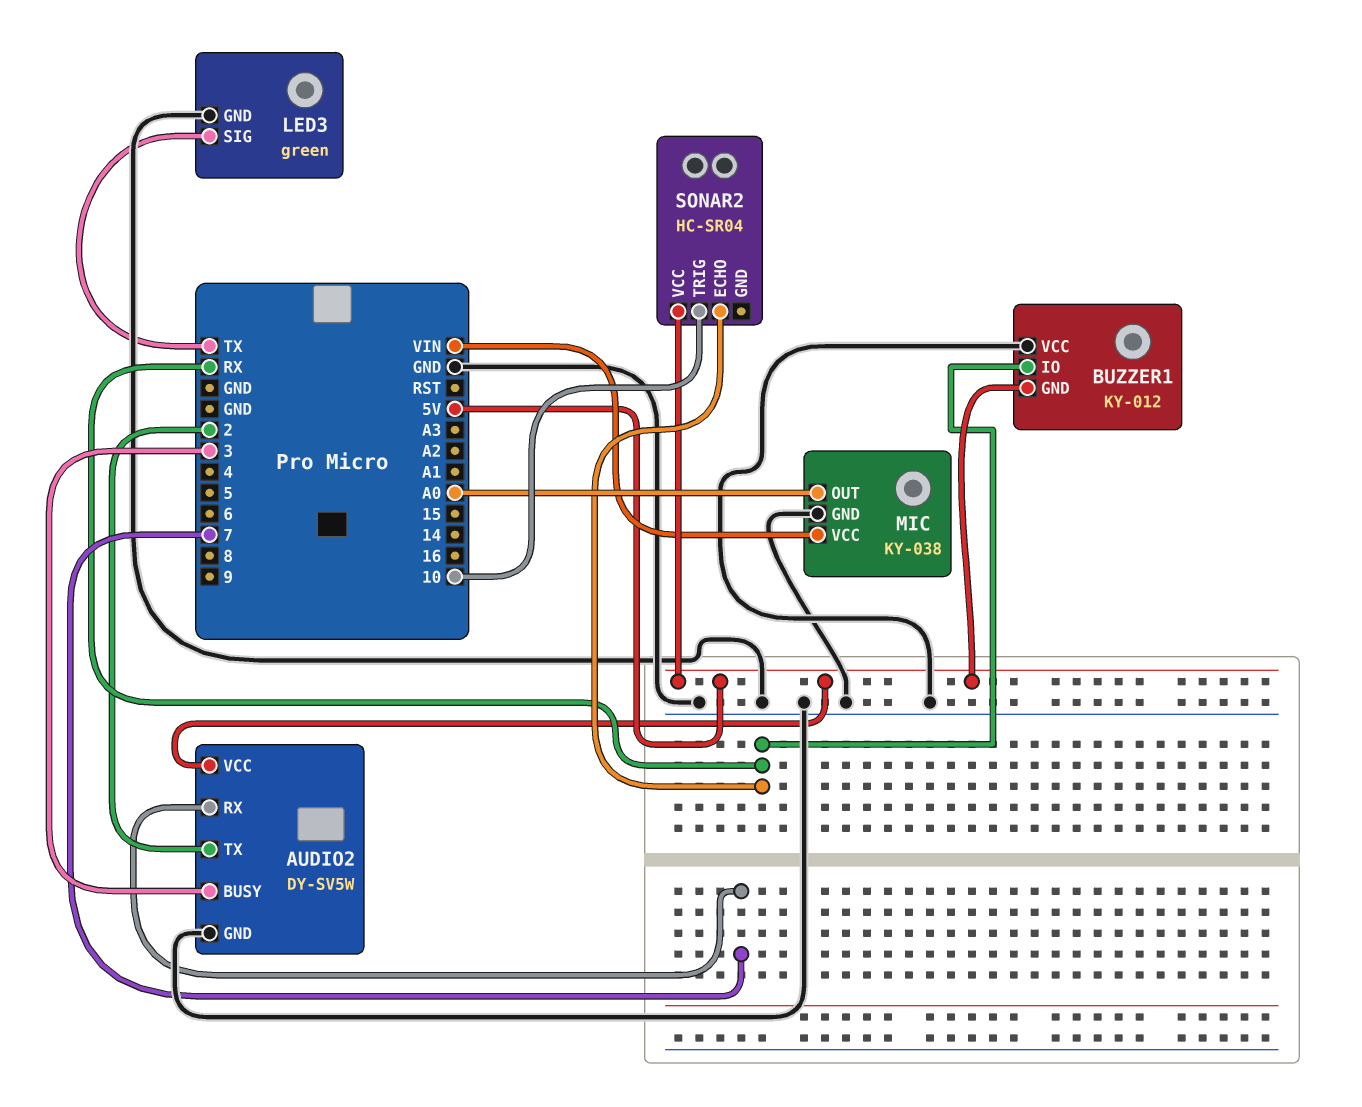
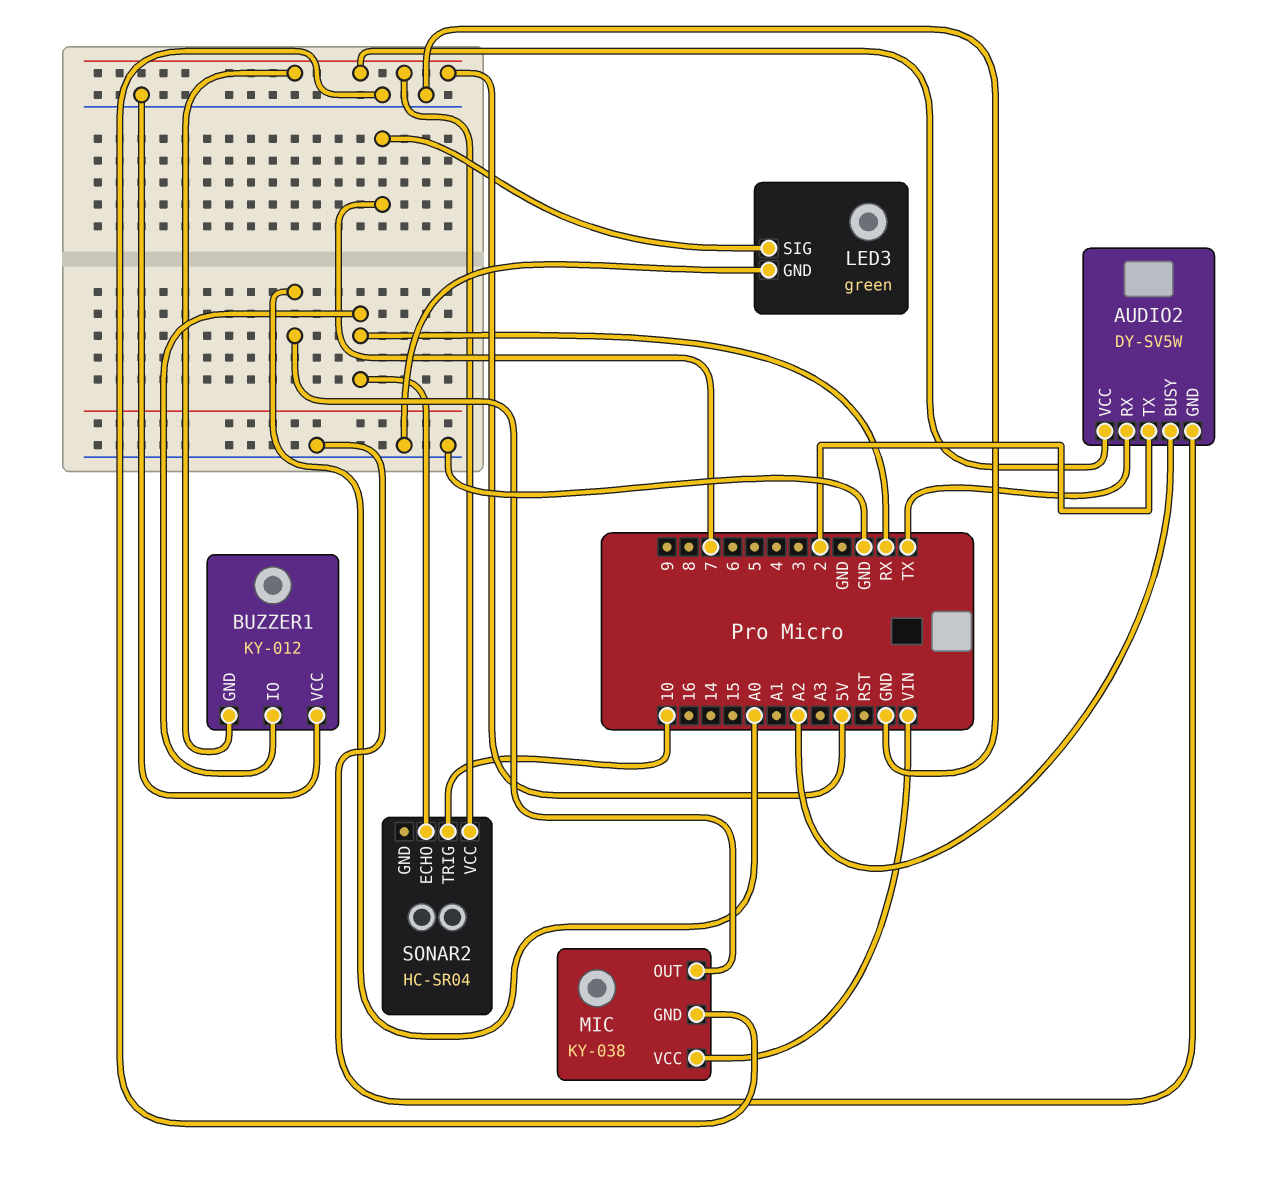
AUDIO2 pin BUSY: 3 -> A2
AUDIO2 pin RX: 7 -> TX
LED3 pin SIG: TX -> 7

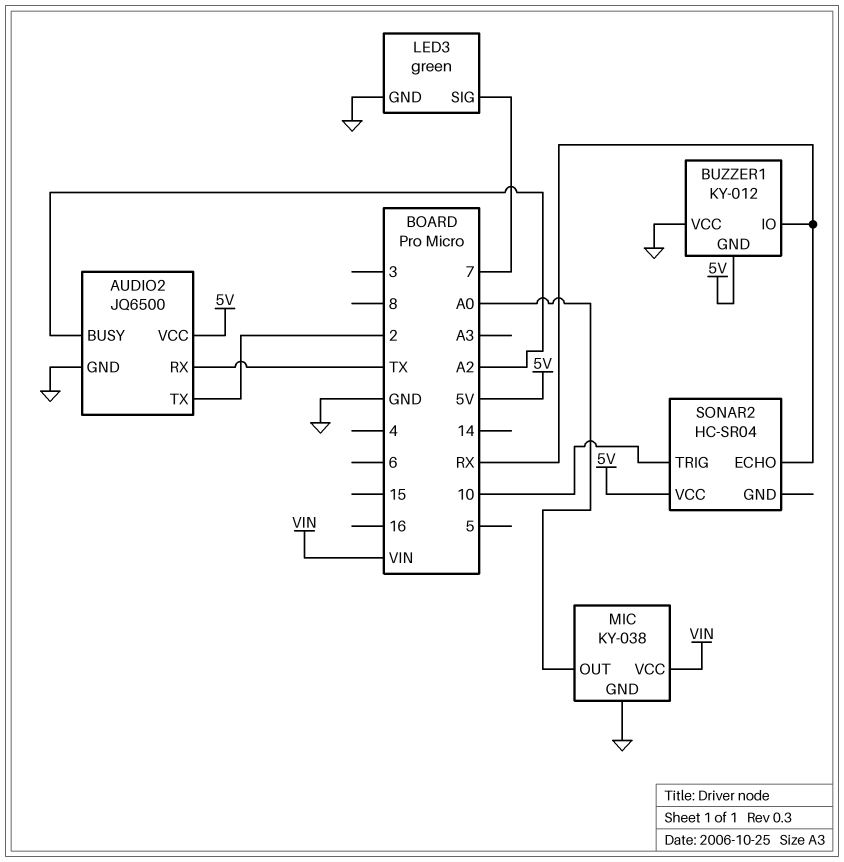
AUDIO2: DY-SV5W -> JQ6500

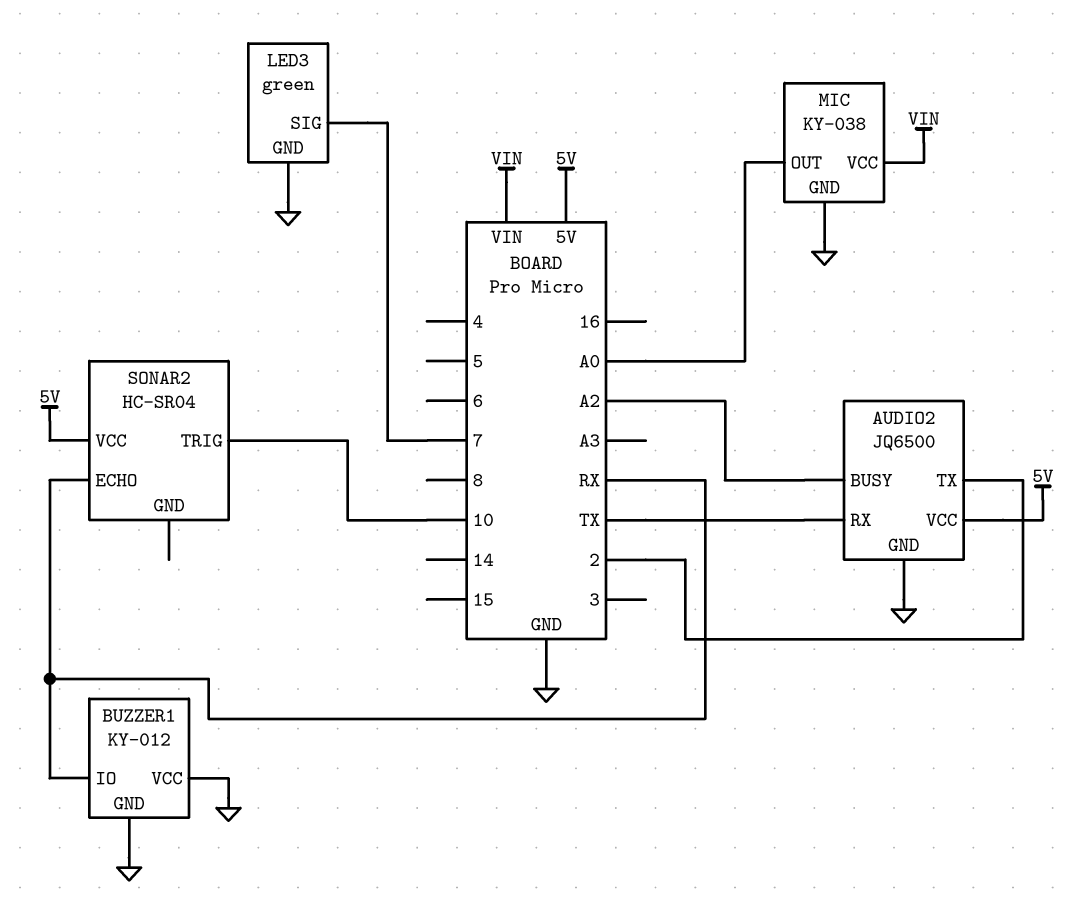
BUZZER1 pin GND: 5V -> GND

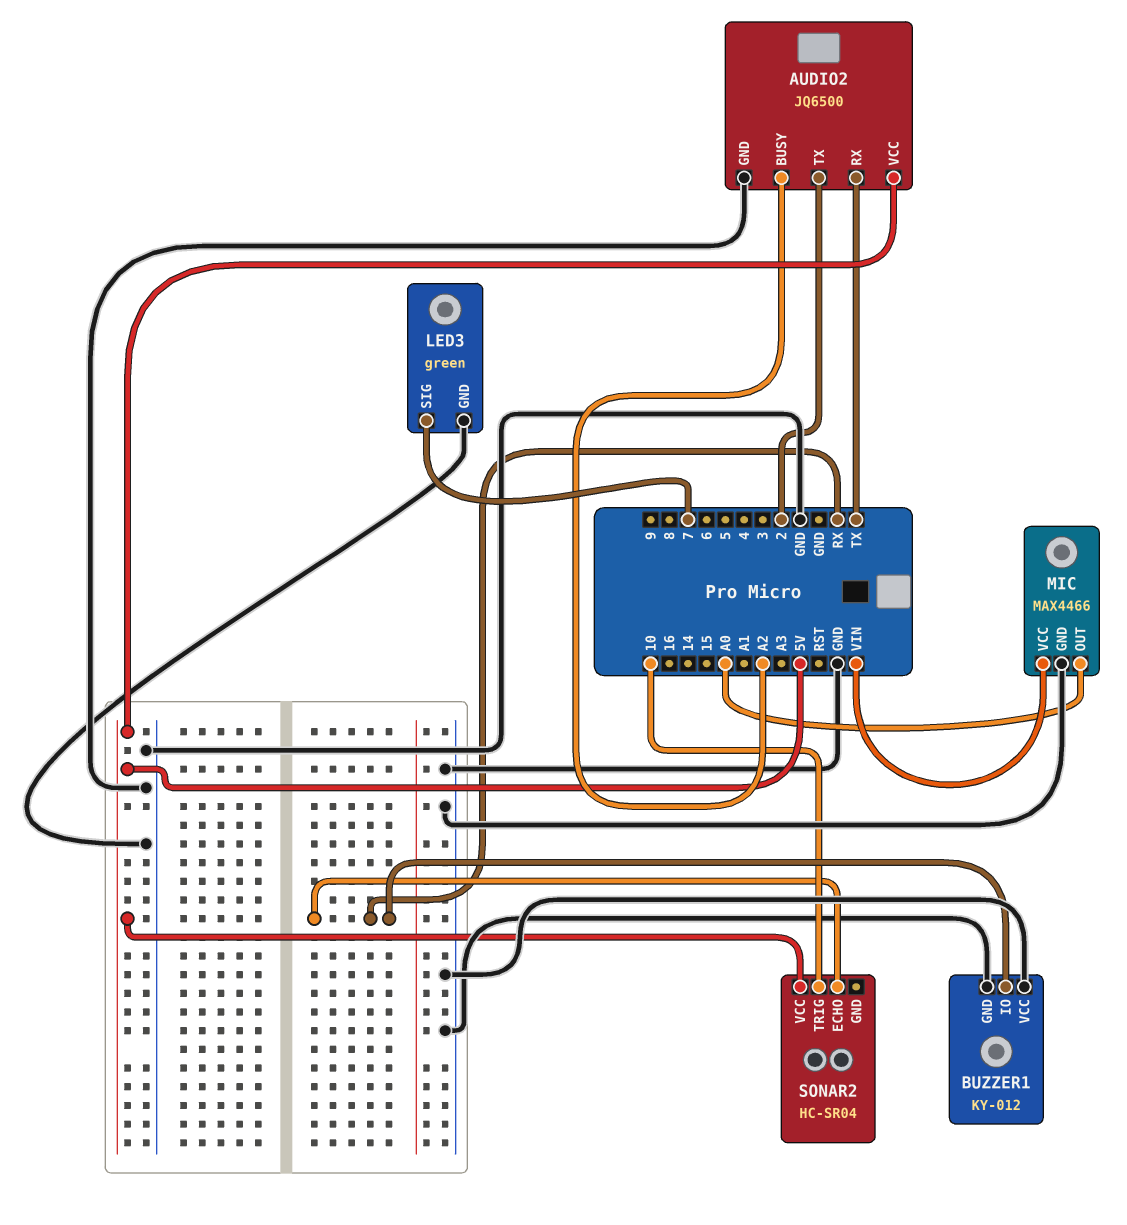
MIC: KY-038 -> MAX4466

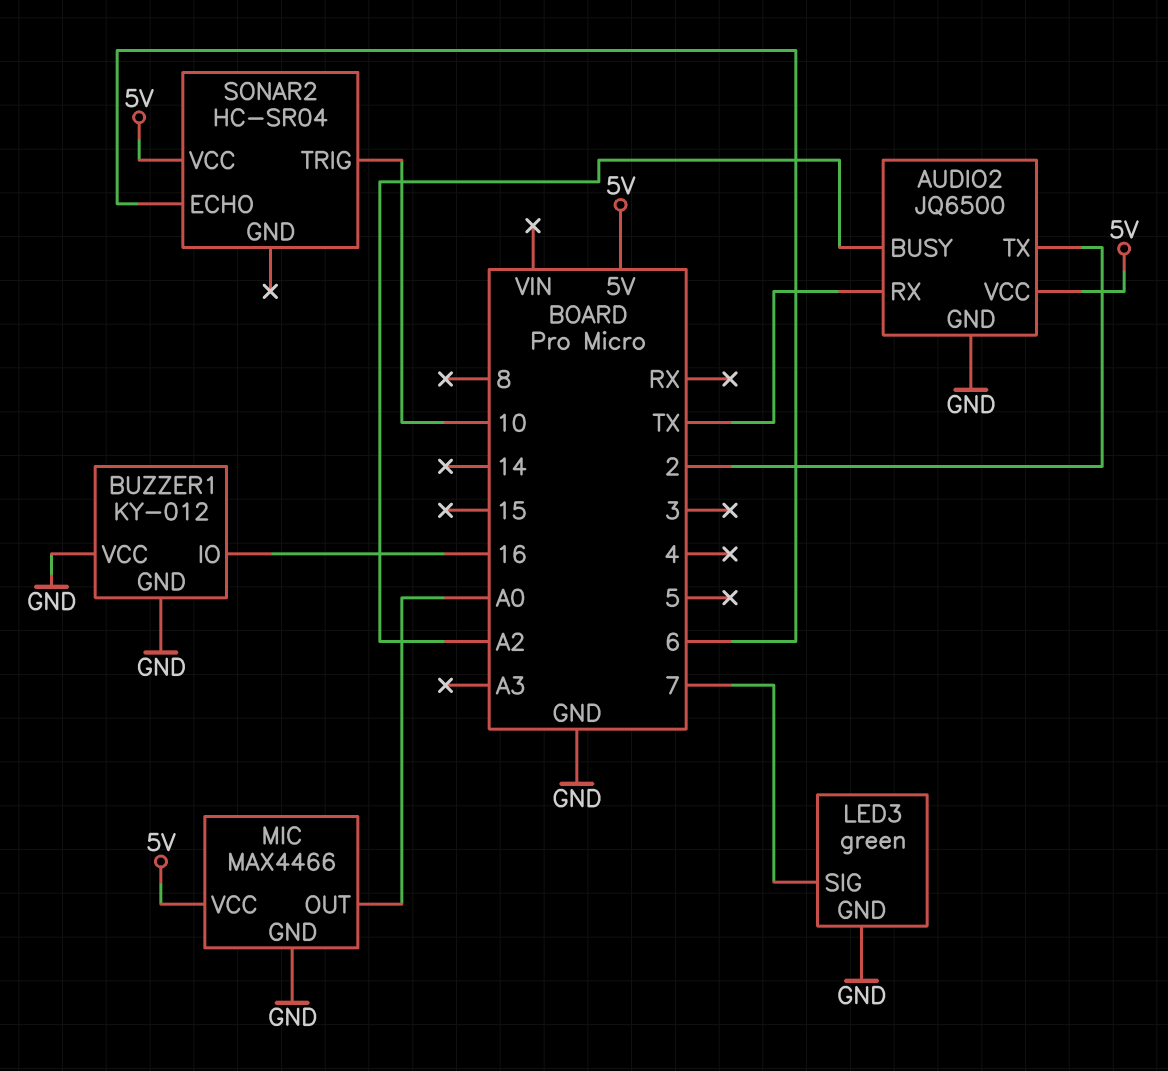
BUZZER1 pin IO: RX -> 16
MIC pin VCC: VIN -> 5V
SONAR2 pin ECHO: RX -> 6

